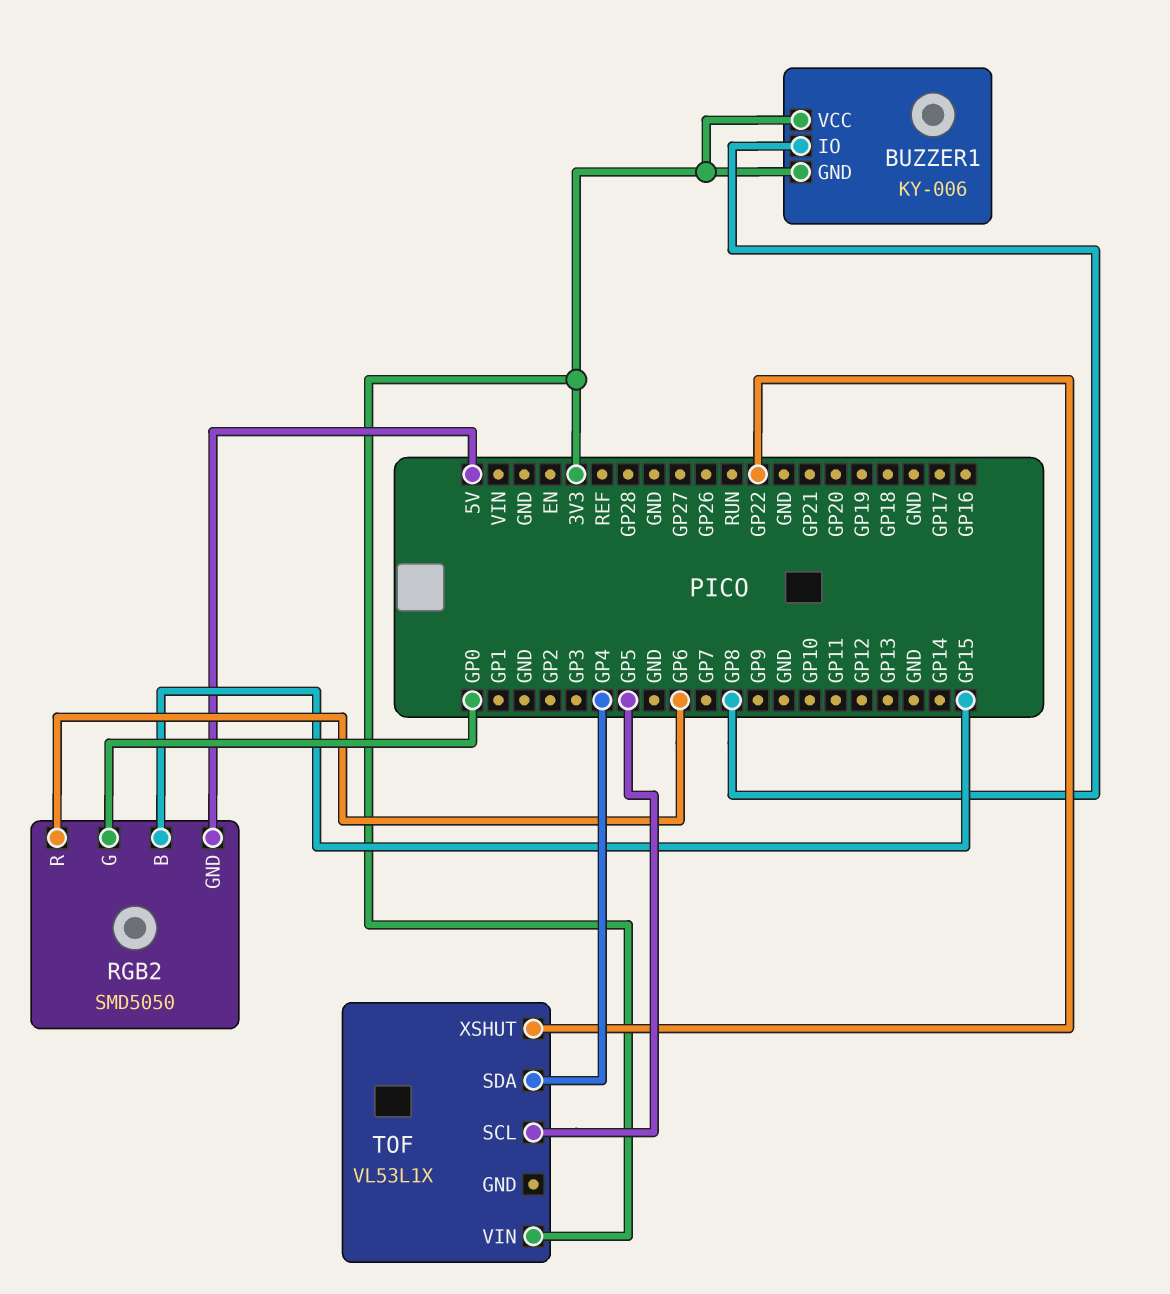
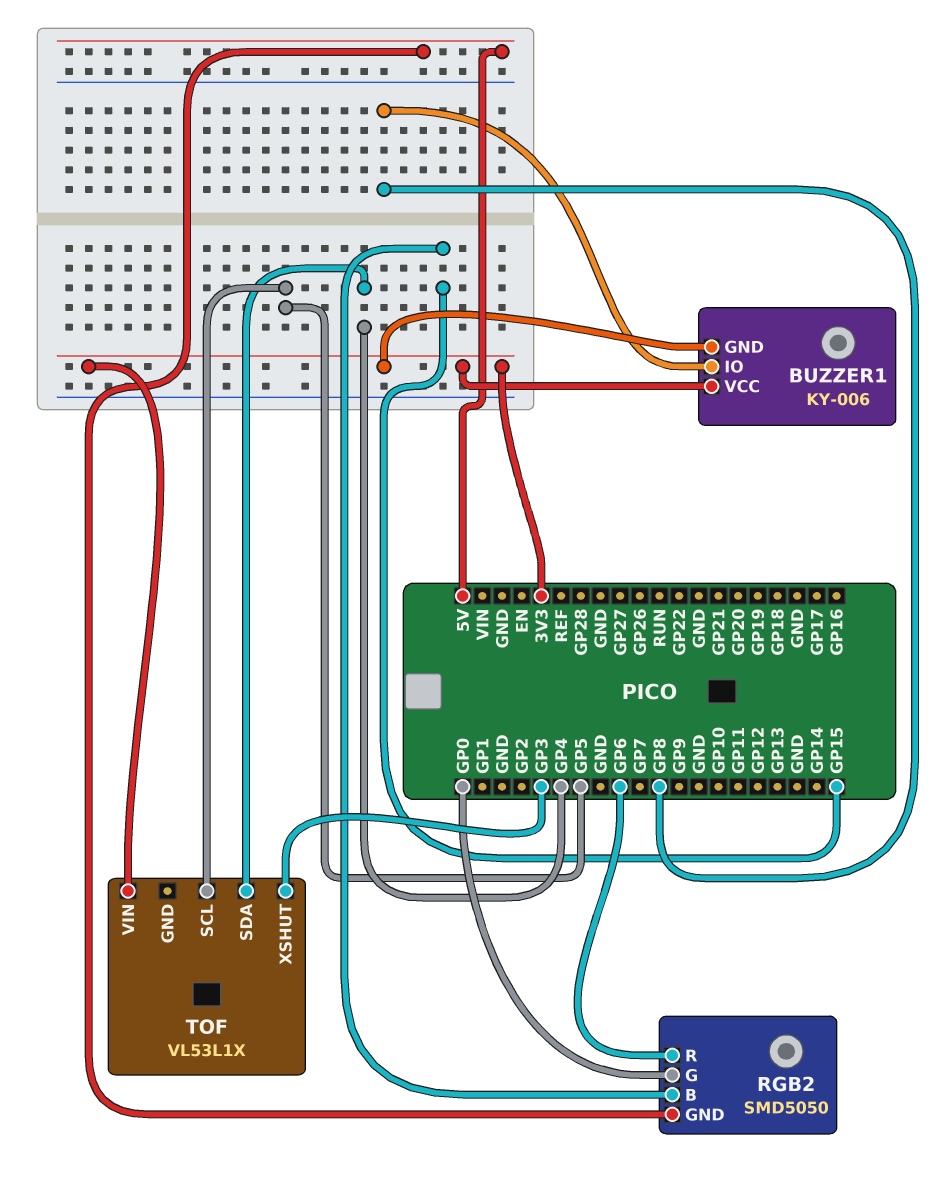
TOF pin XSHUT: GP22 -> GP3

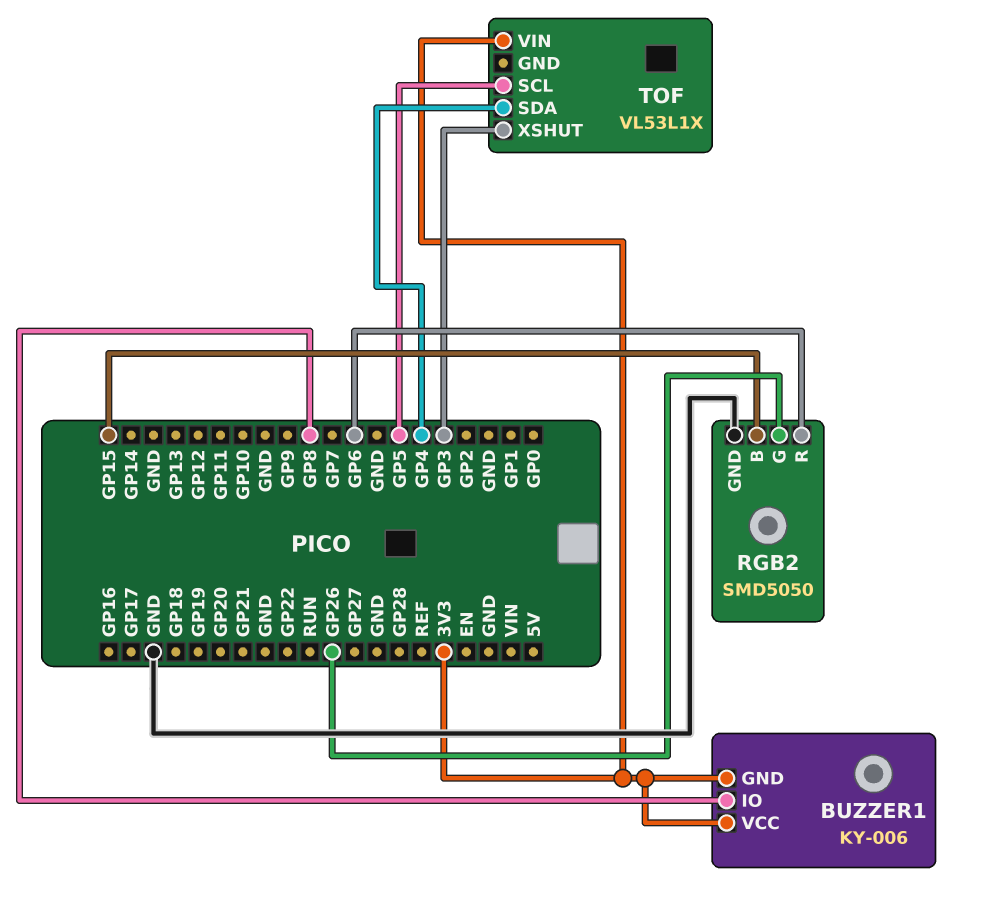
RGB2 pin G: GP0 -> GP26
RGB2 pin GND: 5V -> GND

